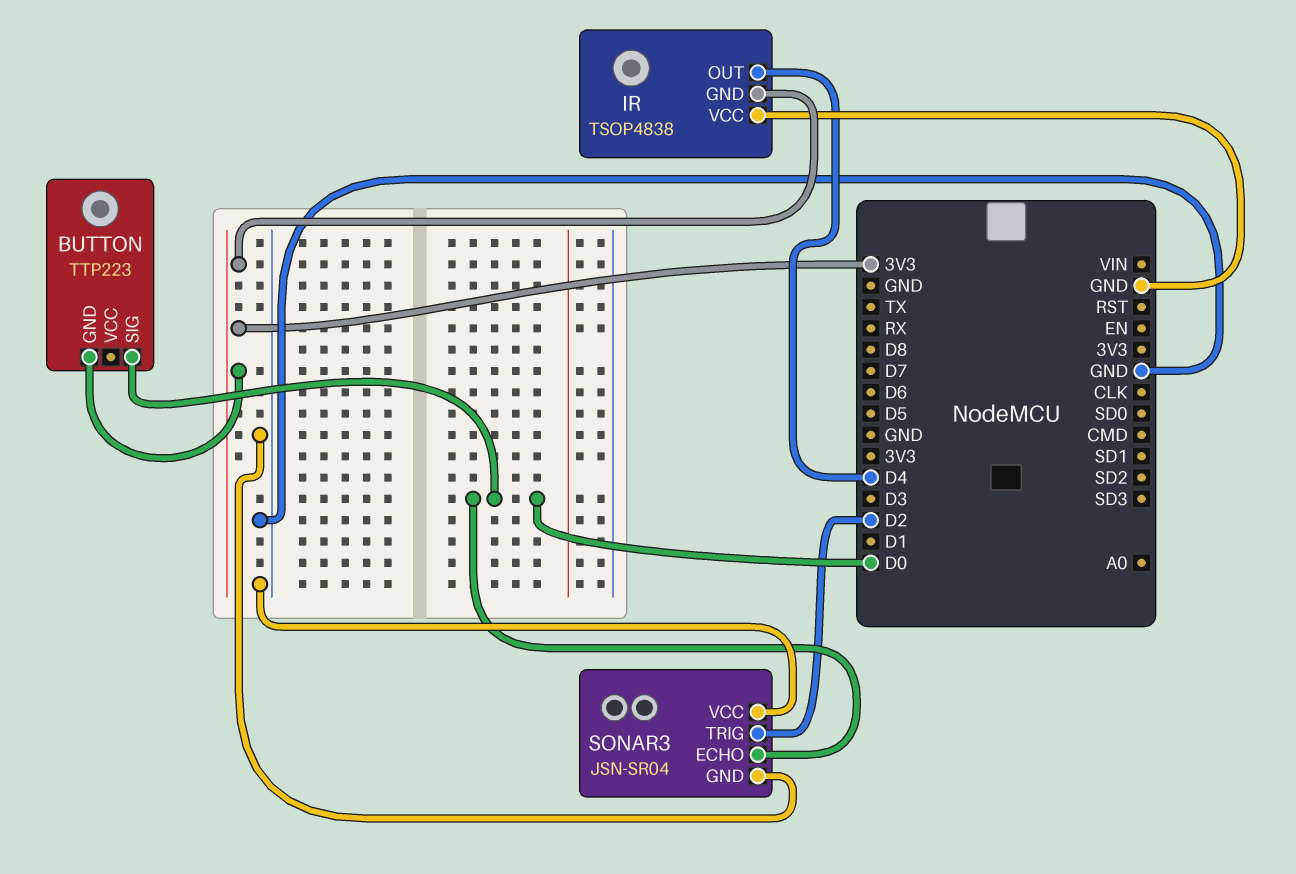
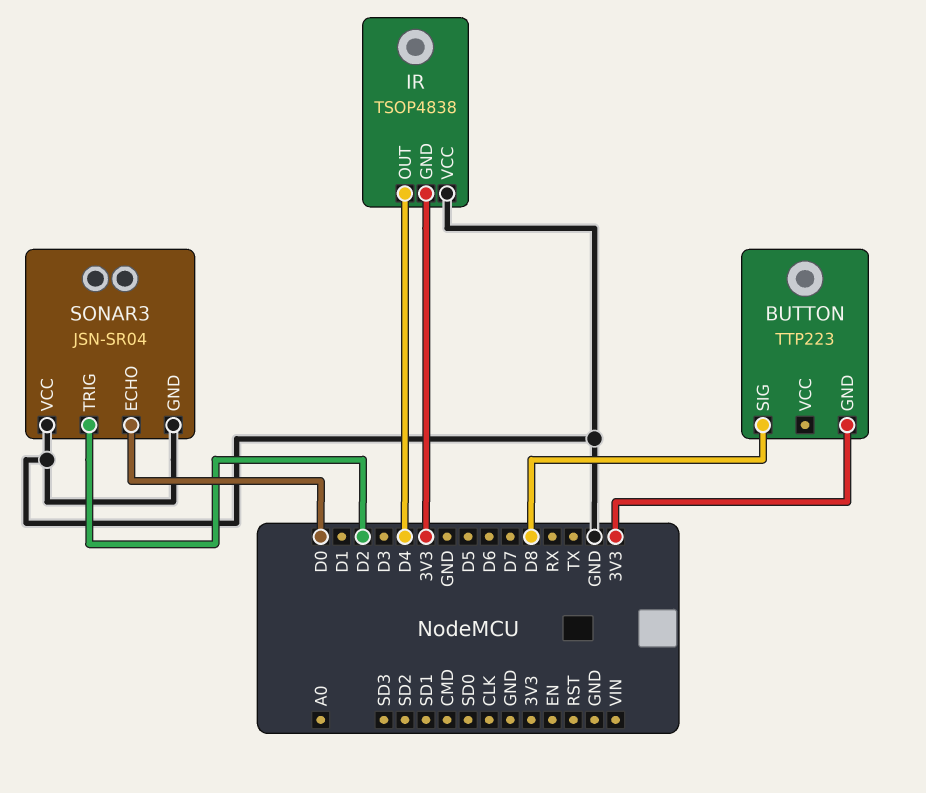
BUTTON pin SIG: D0 -> D8

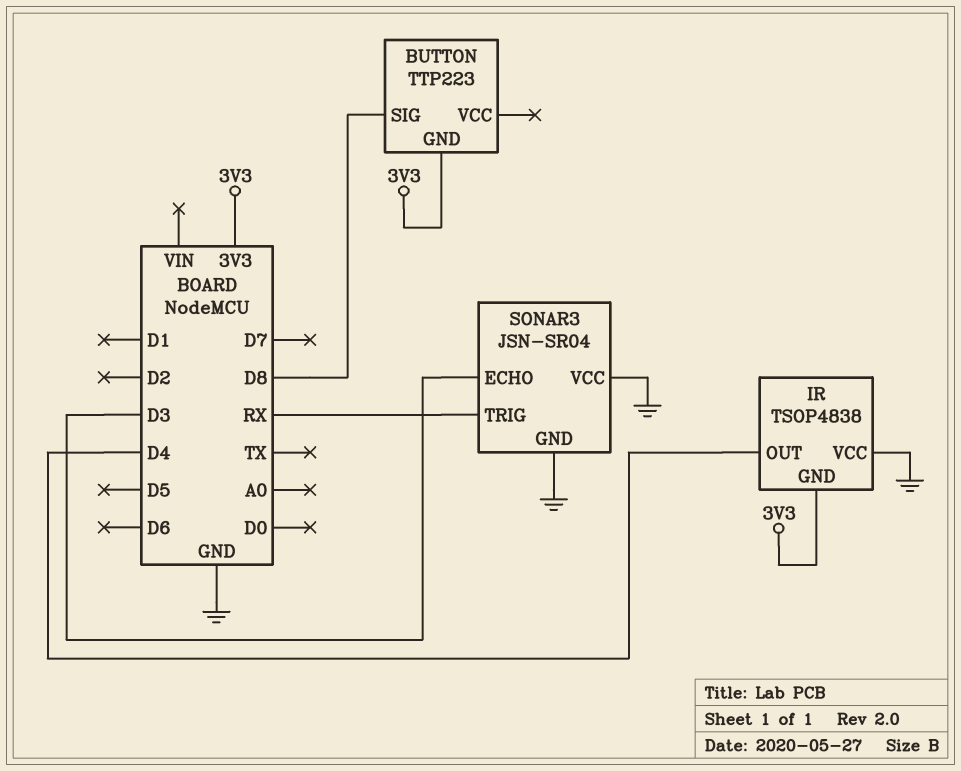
SONAR3 pin ECHO: D0 -> D3
SONAR3 pin TRIG: D2 -> RX

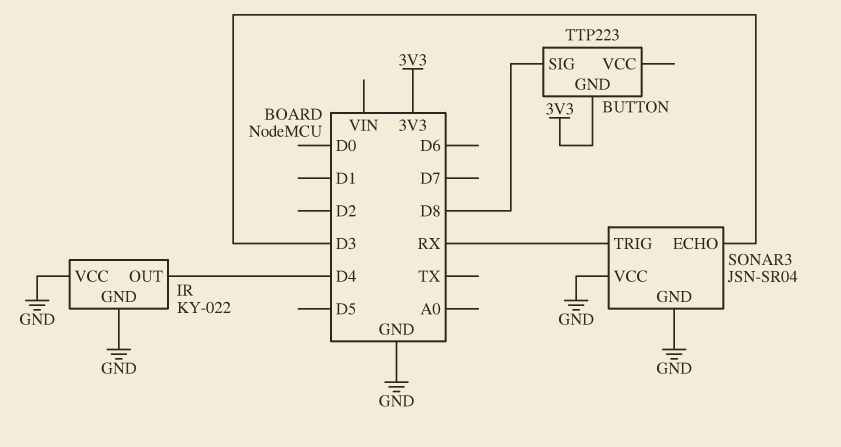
IR: TSOP4838 -> KY-022
IR pin GND: 3V3 -> GND

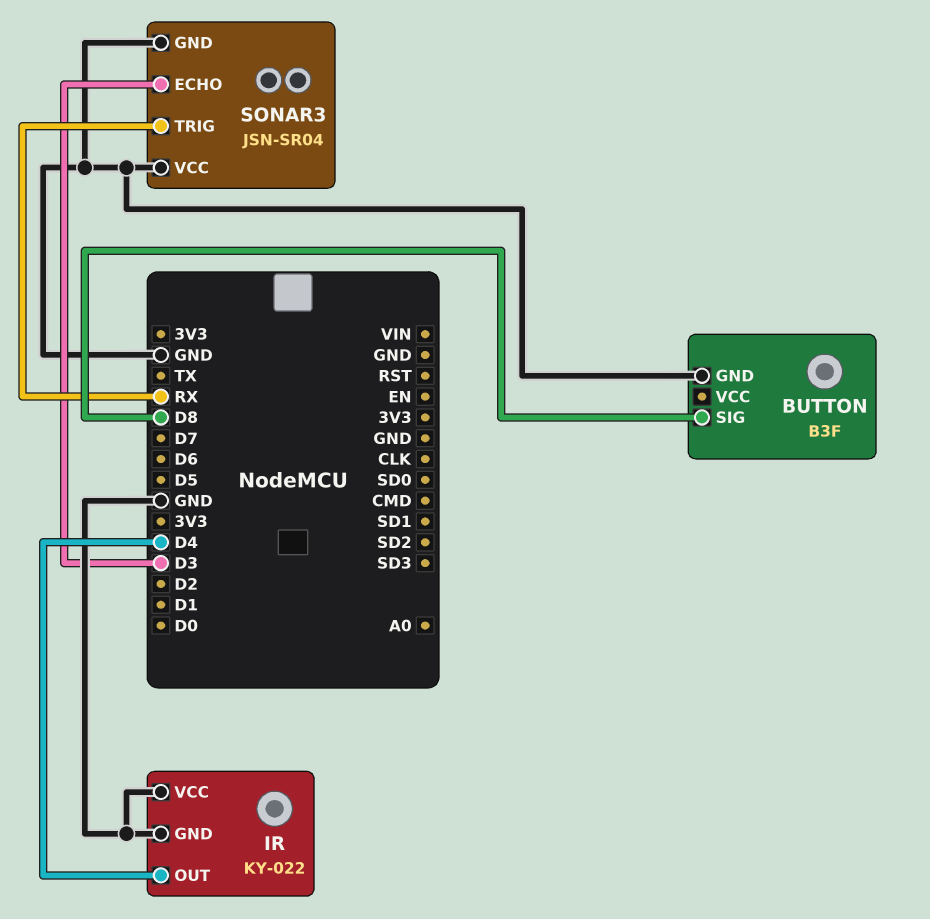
BUTTON: TTP223 -> B3F
BUTTON pin GND: 3V3 -> GND

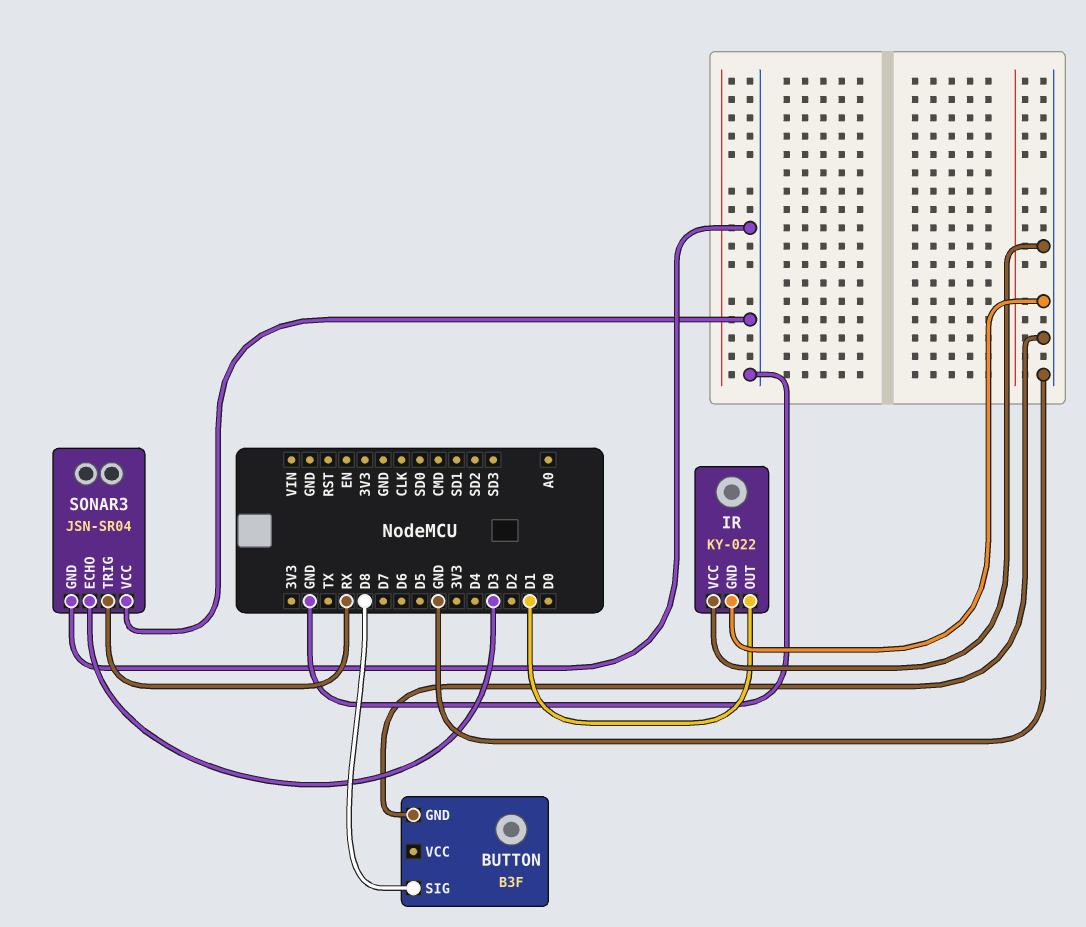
IR pin OUT: D4 -> D1

